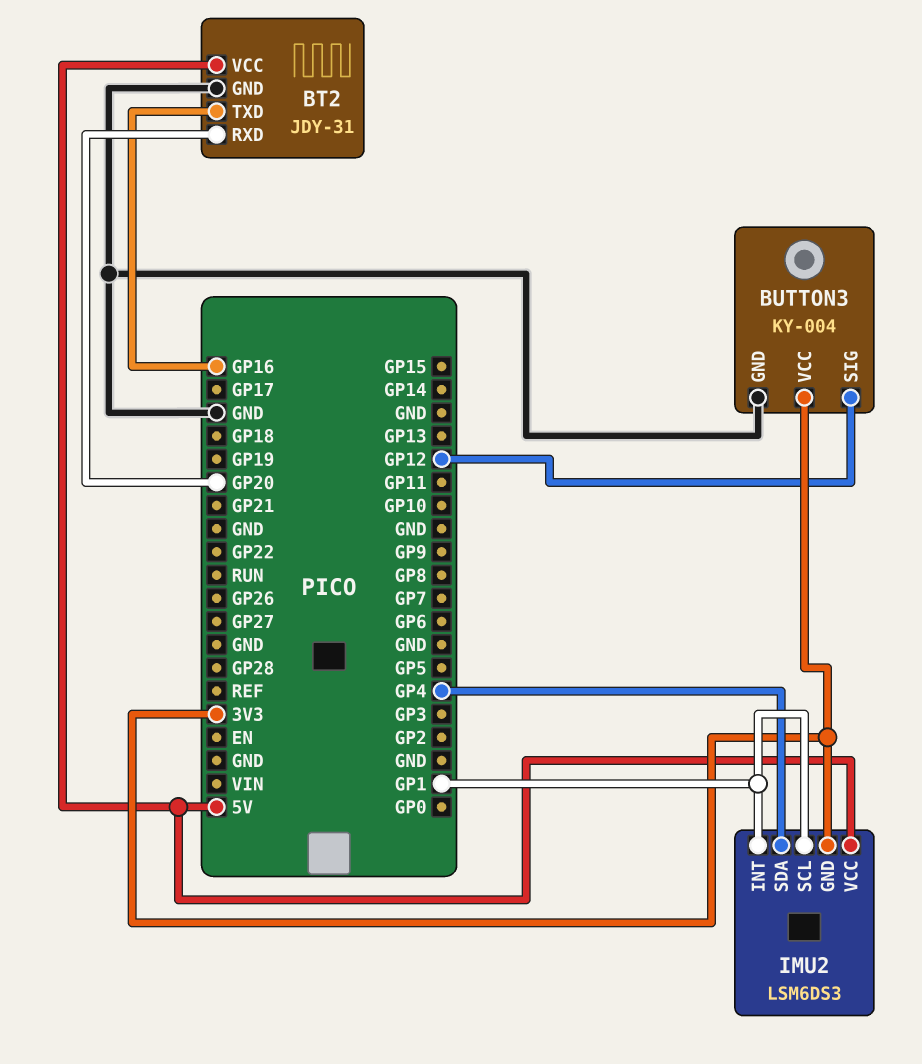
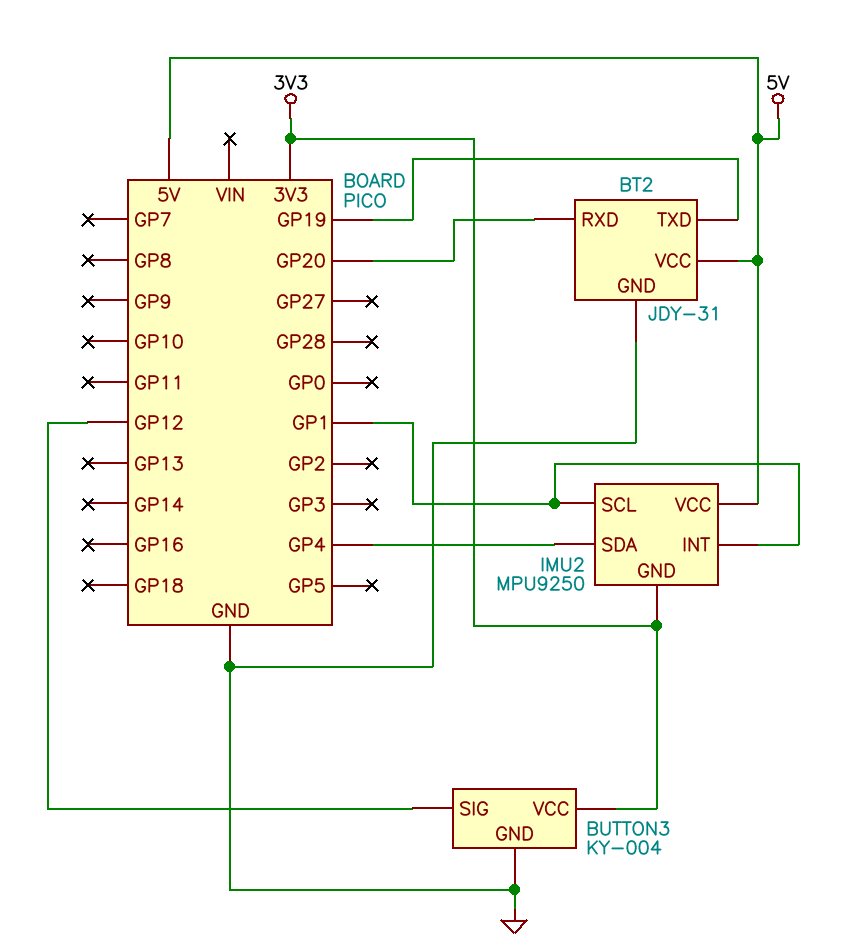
BT2 pin TXD: GP16 -> GP19
IMU2: LSM6DS3 -> MPU9250

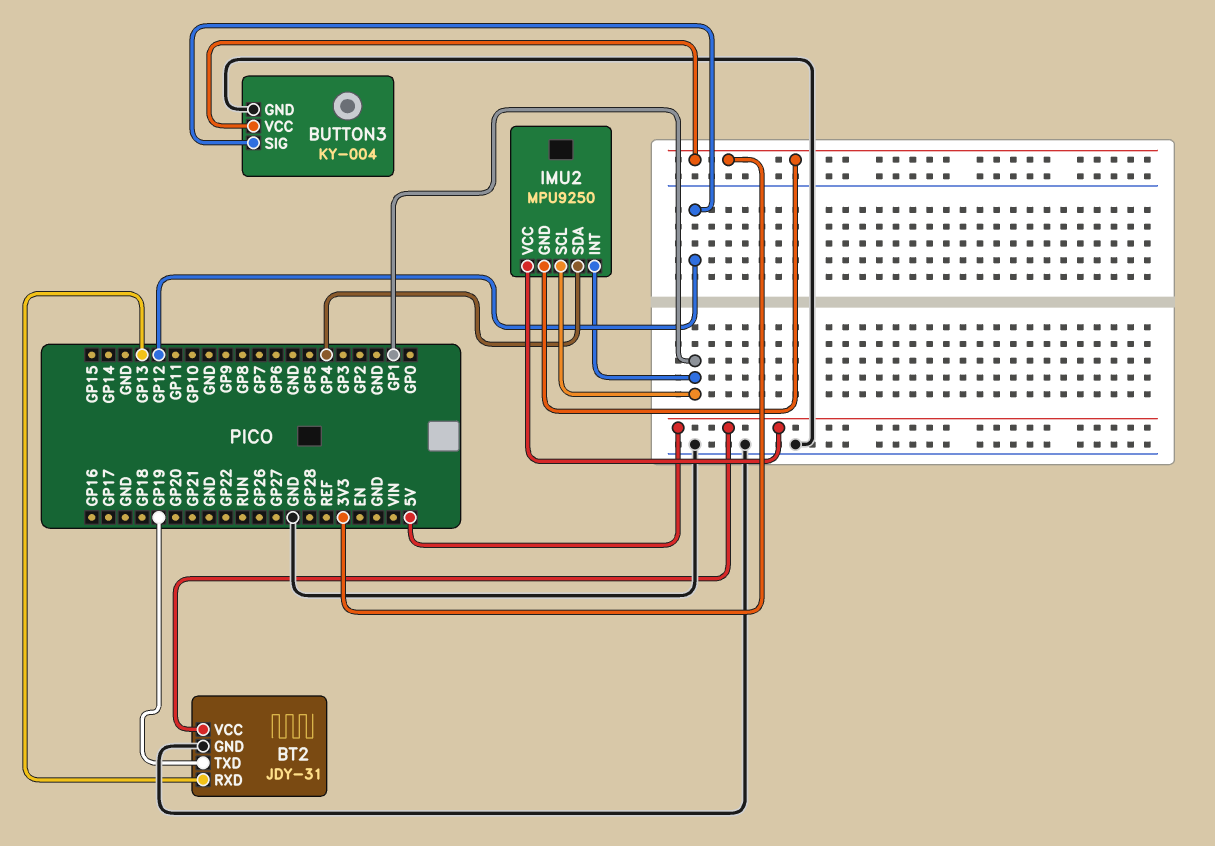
BT2 pin RXD: GP20 -> GP13

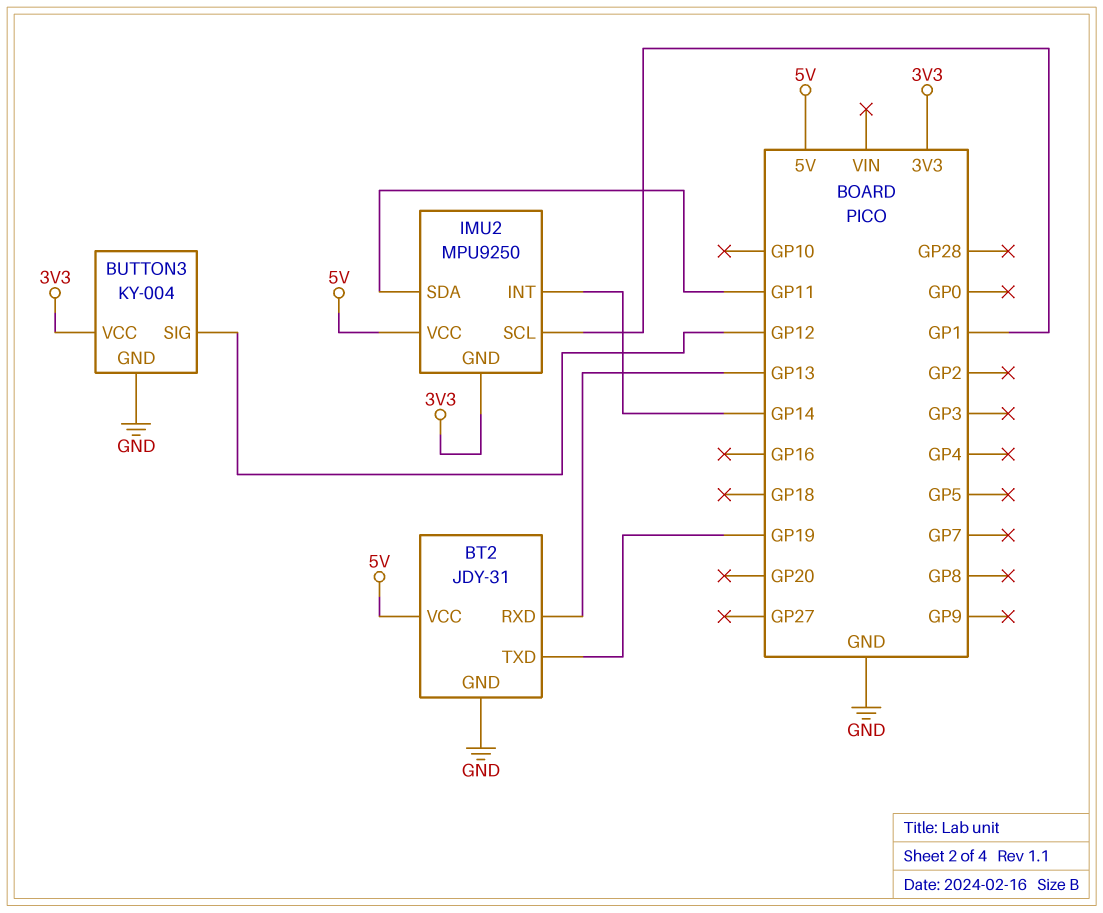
IMU2 pin INT: GP1 -> GP14
IMU2 pin SDA: GP4 -> GP11

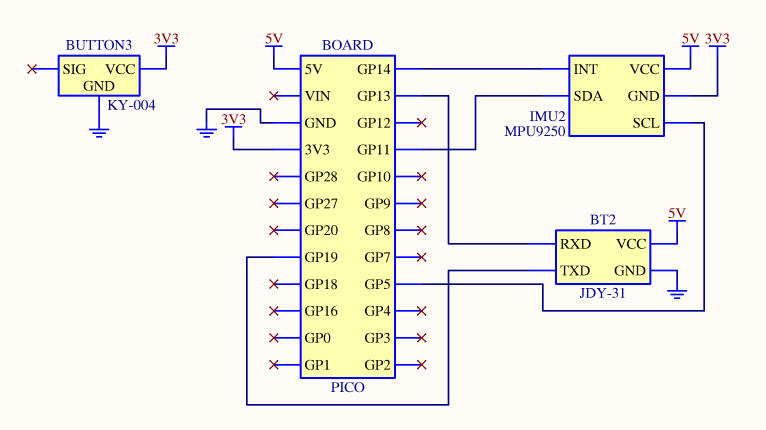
BUTTON3 pin SIG: GP12 -> none
IMU2 pin SCL: GP1 -> GP5

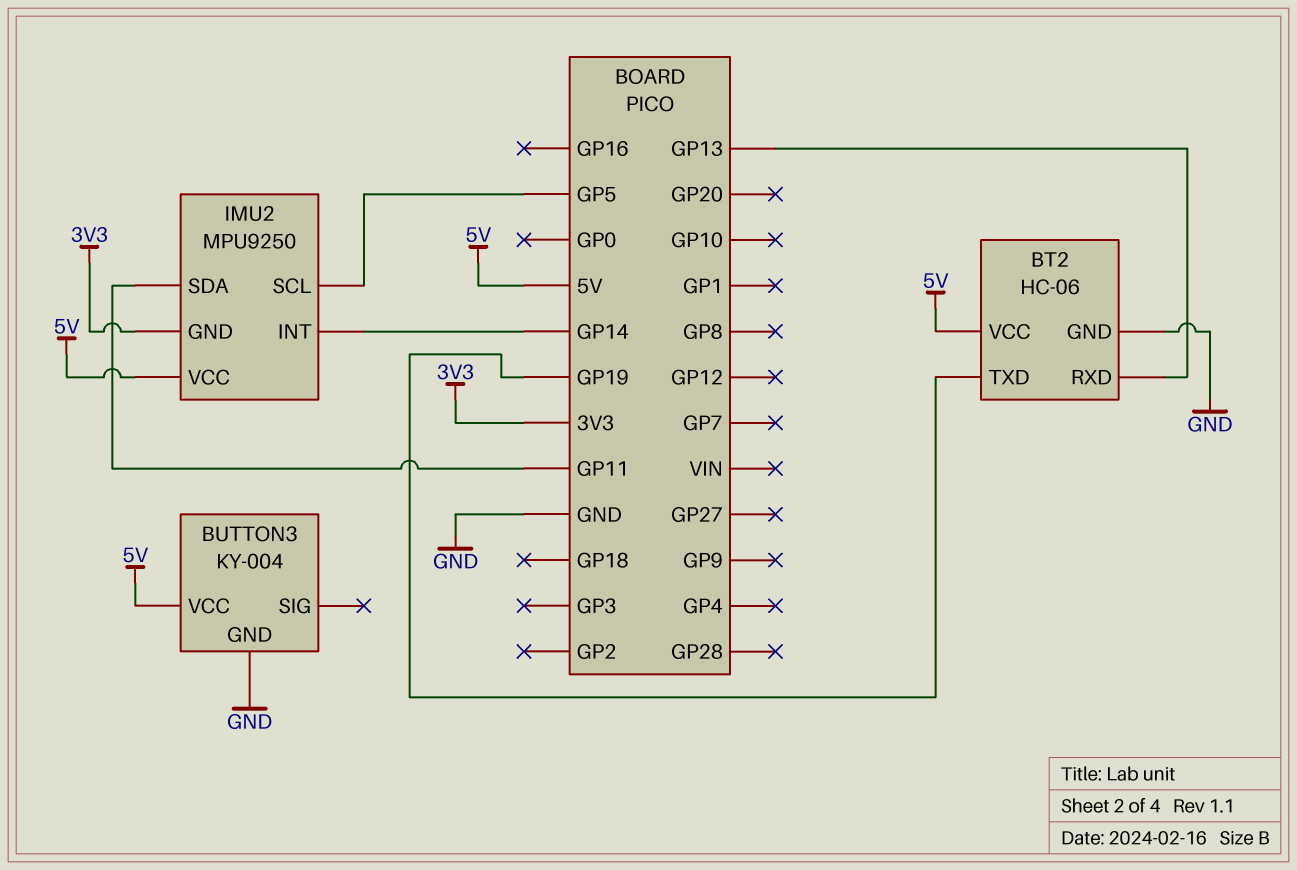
BT2: JDY-31 -> HC-06
BUTTON3 pin VCC: 3V3 -> 5V

